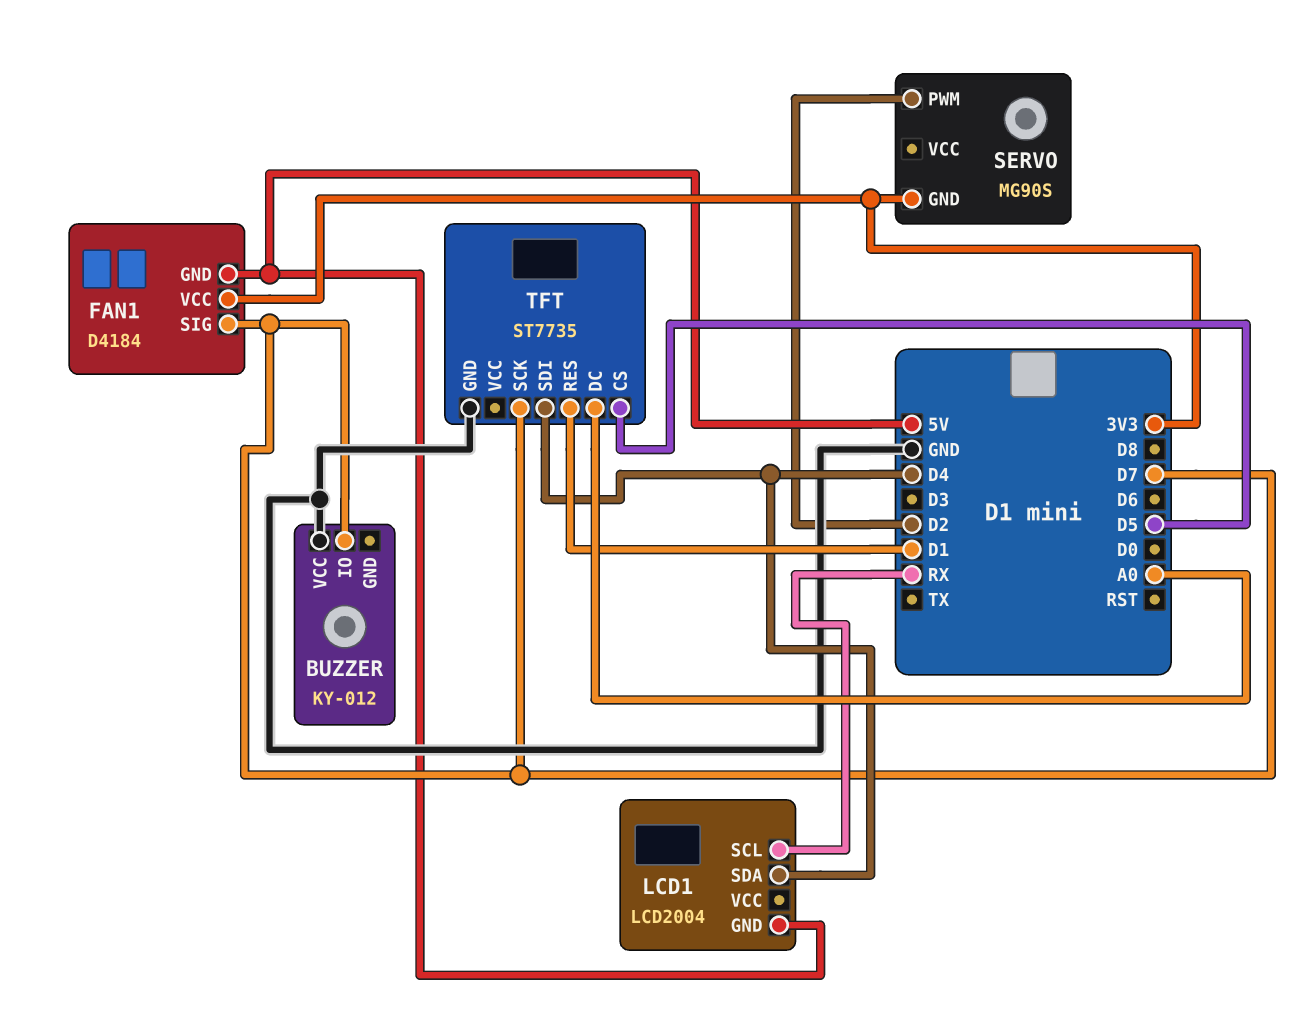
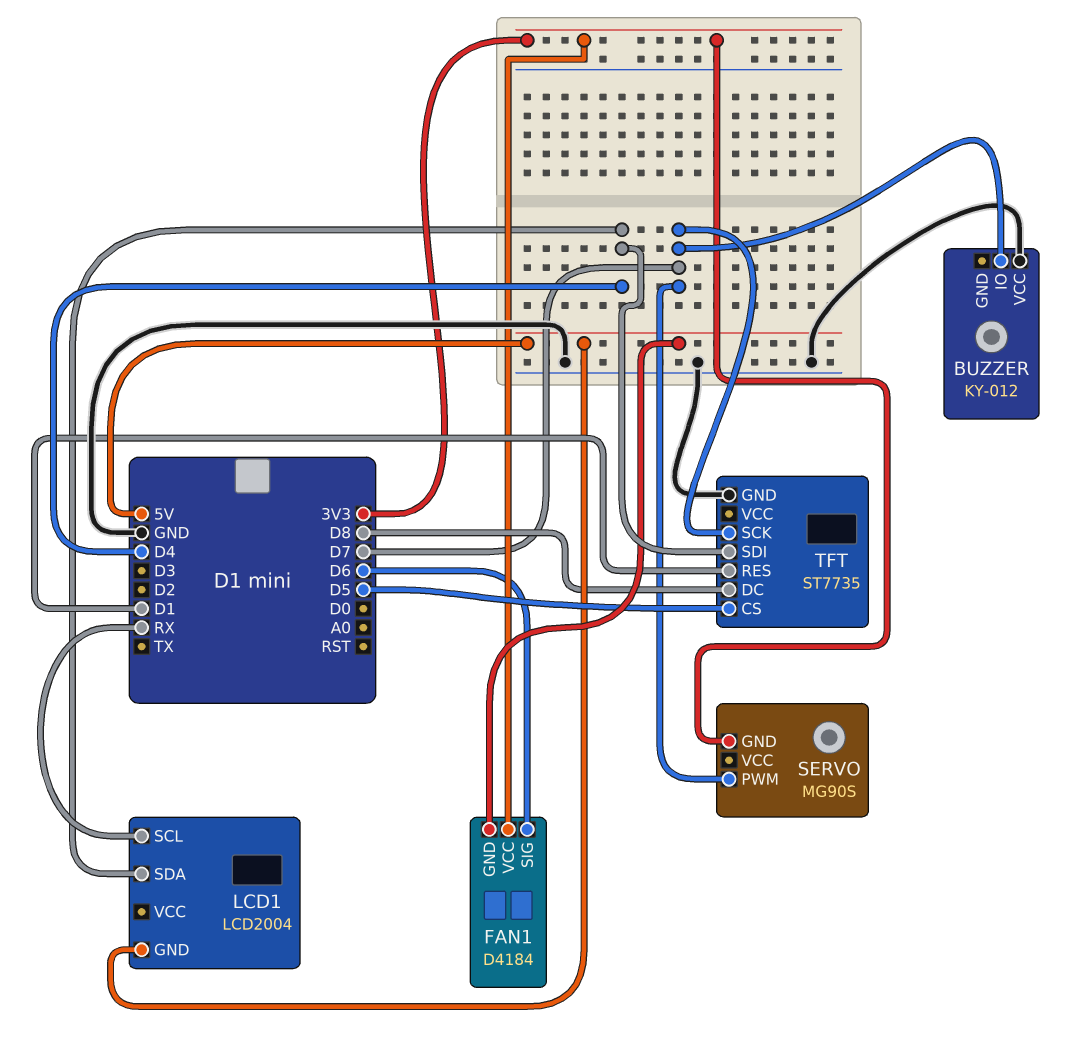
FAN1 pin SIG: D7 -> D6
SERVO pin PWM: D2 -> D7
TFT pin DC: A0 -> D8

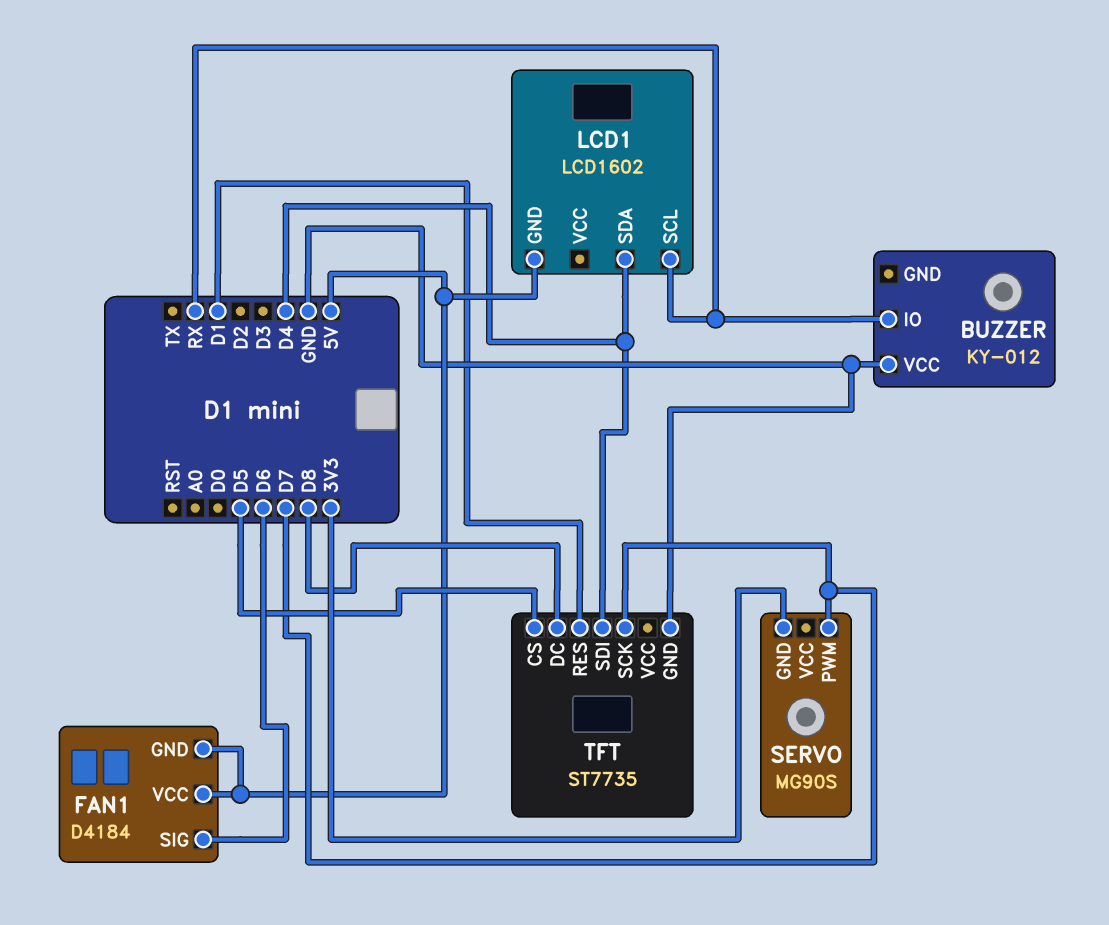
BUZZER pin IO: D7 -> RX
FAN1 pin VCC: 3V3 -> 5V
LCD1: LCD2004 -> LCD1602

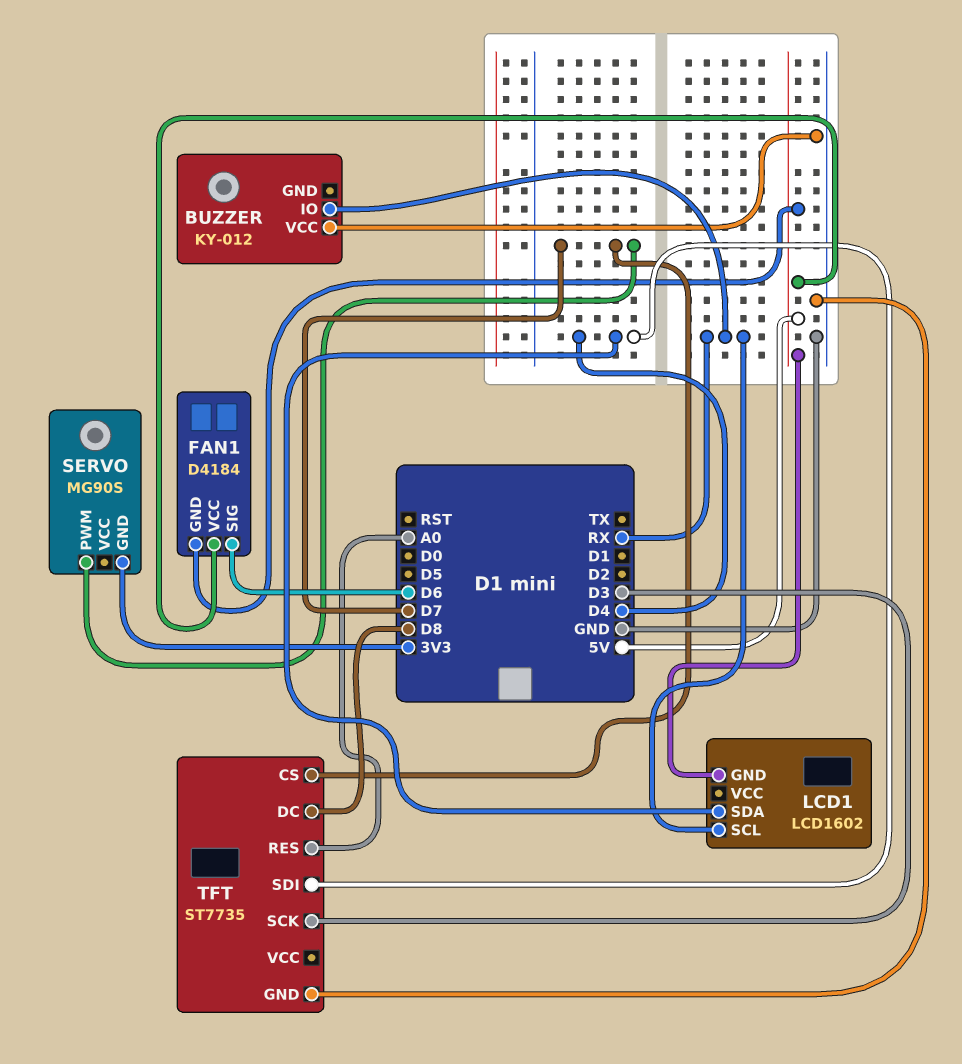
TFT pin CS: D5 -> D7
TFT pin RES: D1 -> A0
TFT pin SCK: D7 -> D3

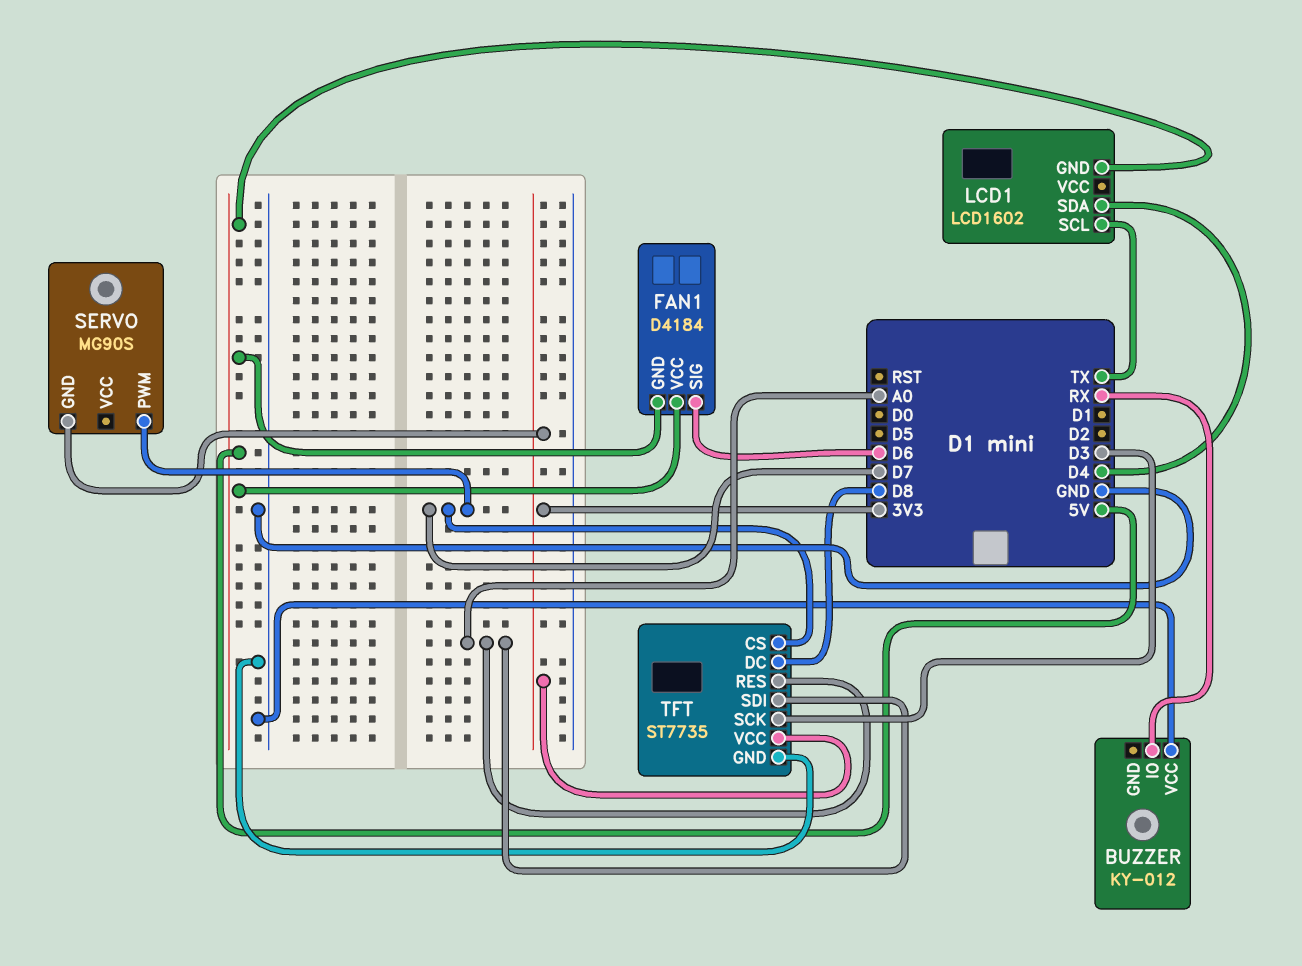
LCD1 pin SCL: RX -> TX
TFT pin SDI: D4 -> A0
TFT pin VCC: none -> 3V3

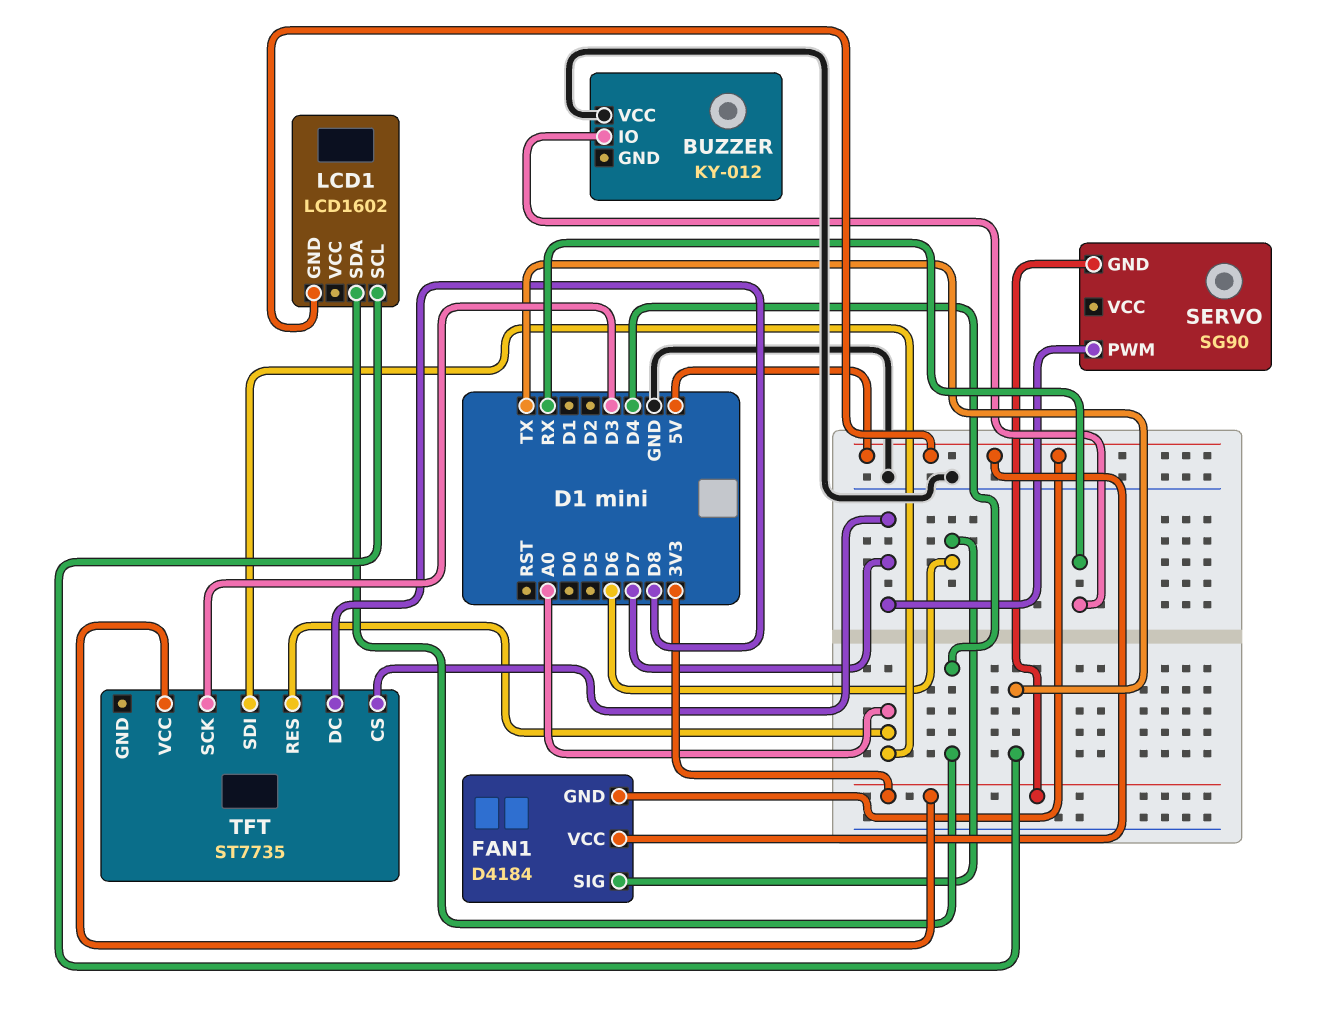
SERVO: MG90S -> SG90
TFT pin GND: GND -> none

